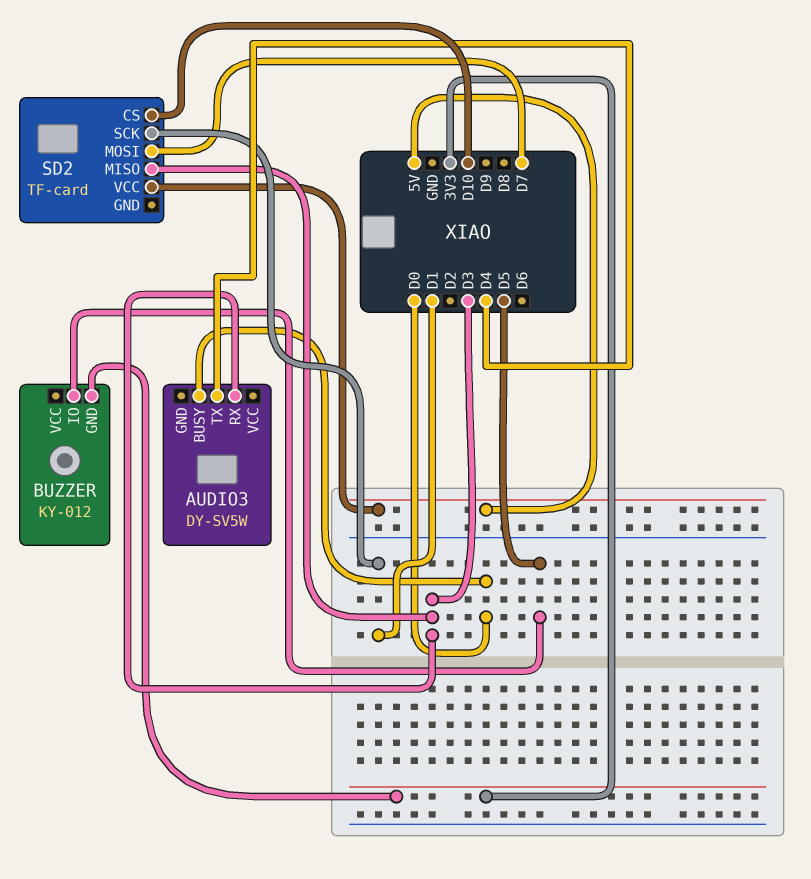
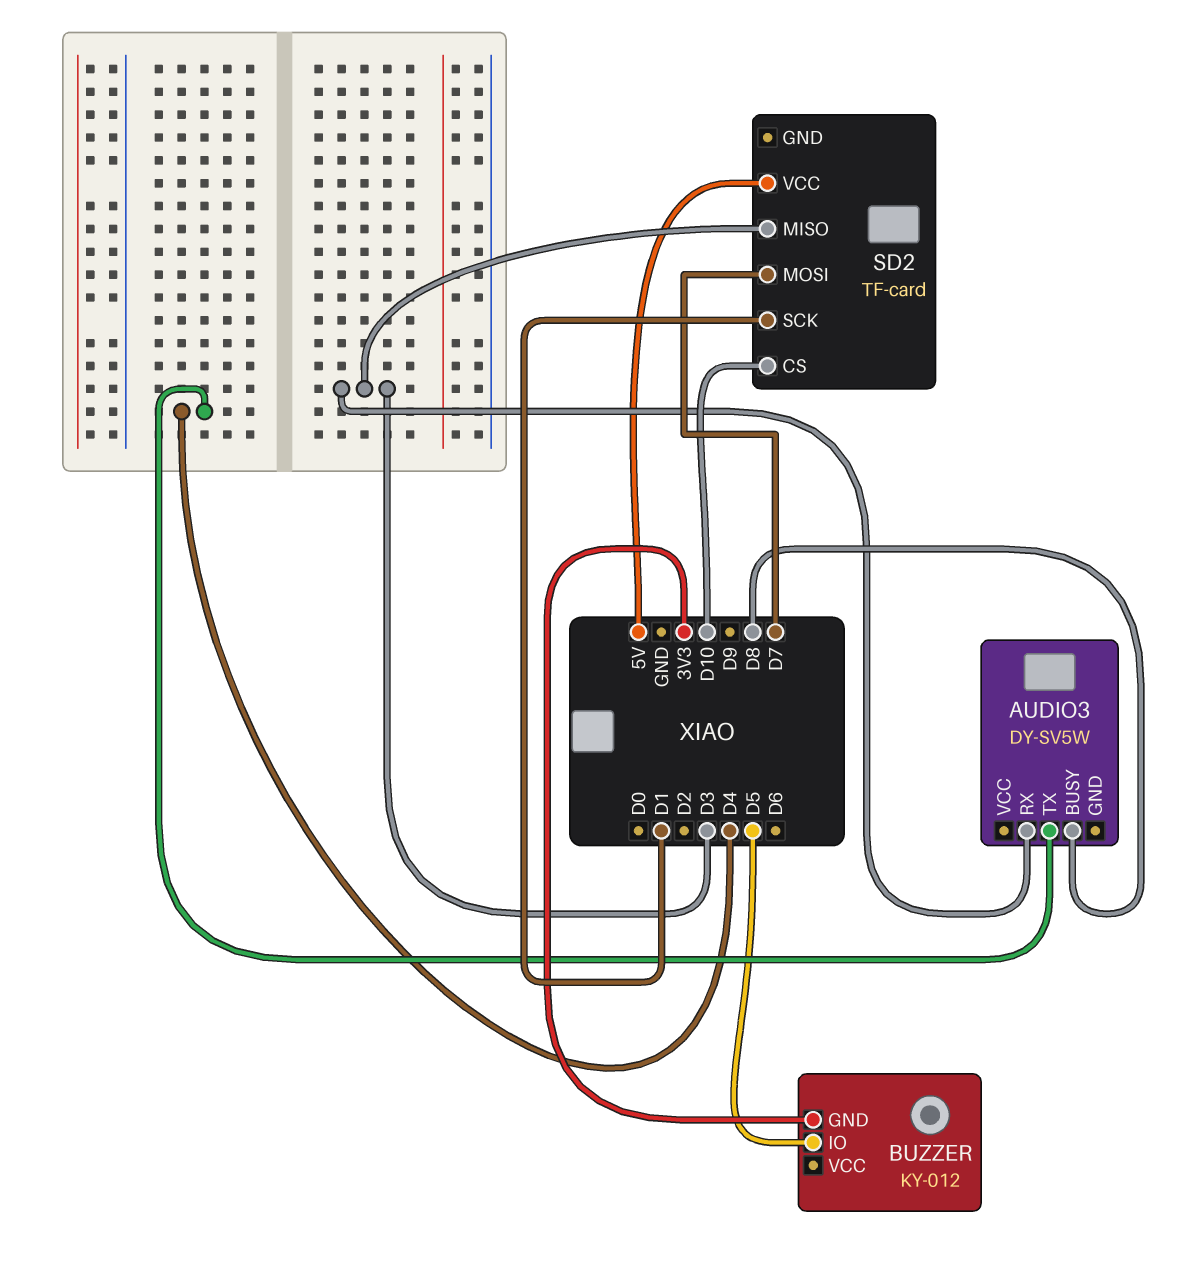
AUDIO3 pin BUSY: D0 -> D8

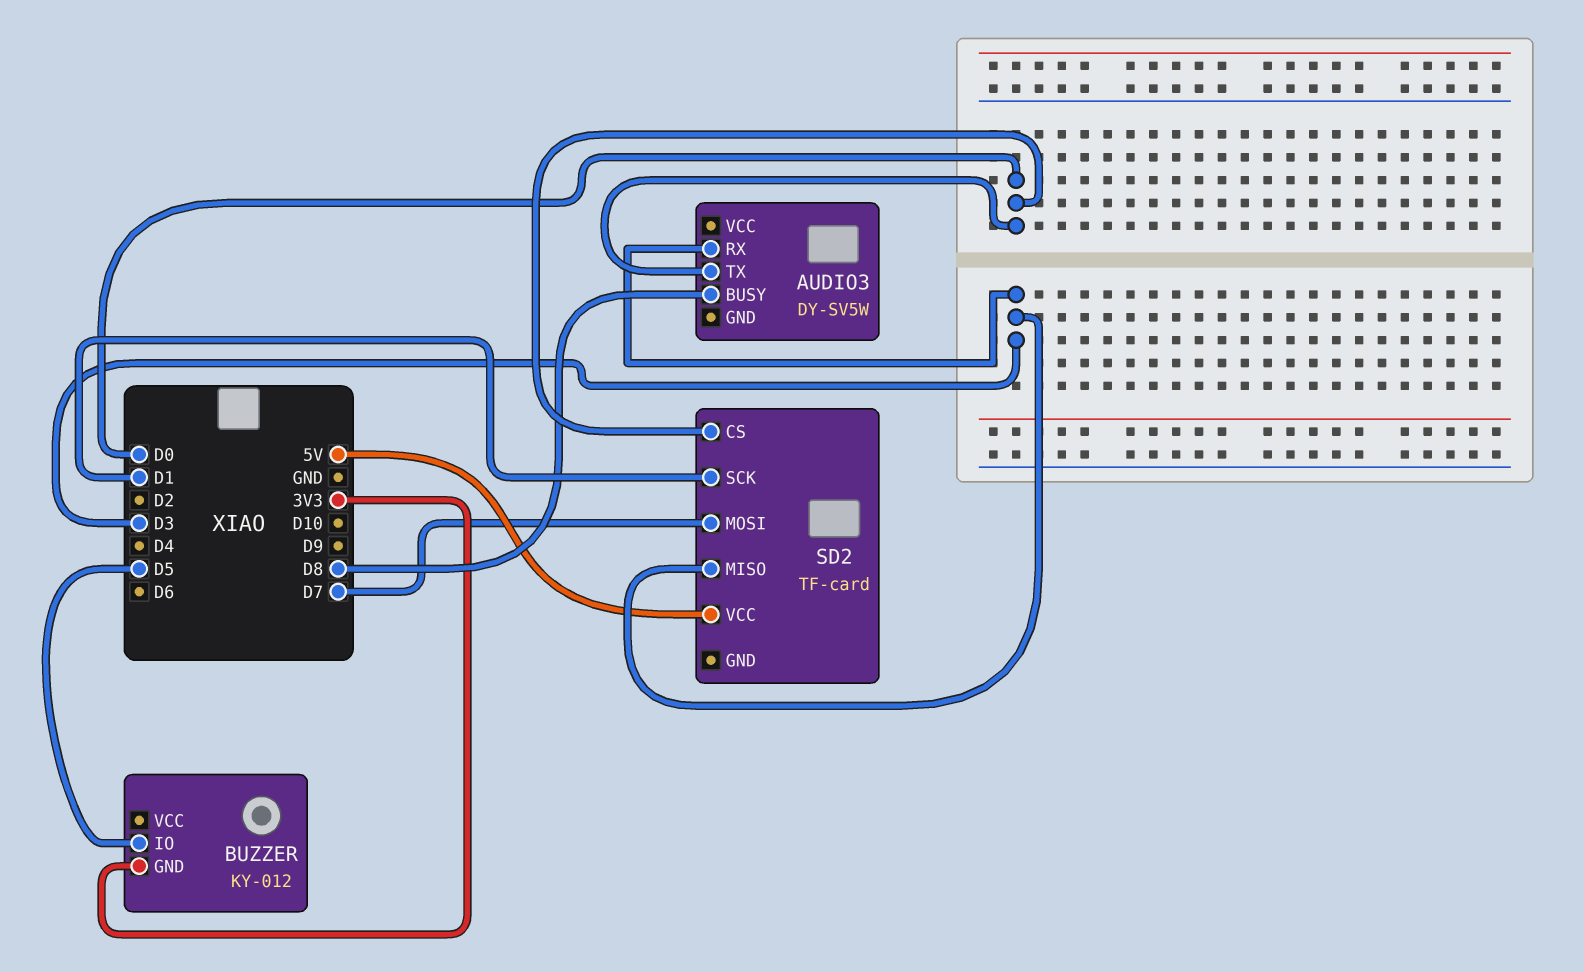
AUDIO3 pin TX: D4 -> D0
SD2 pin CS: D10 -> D0

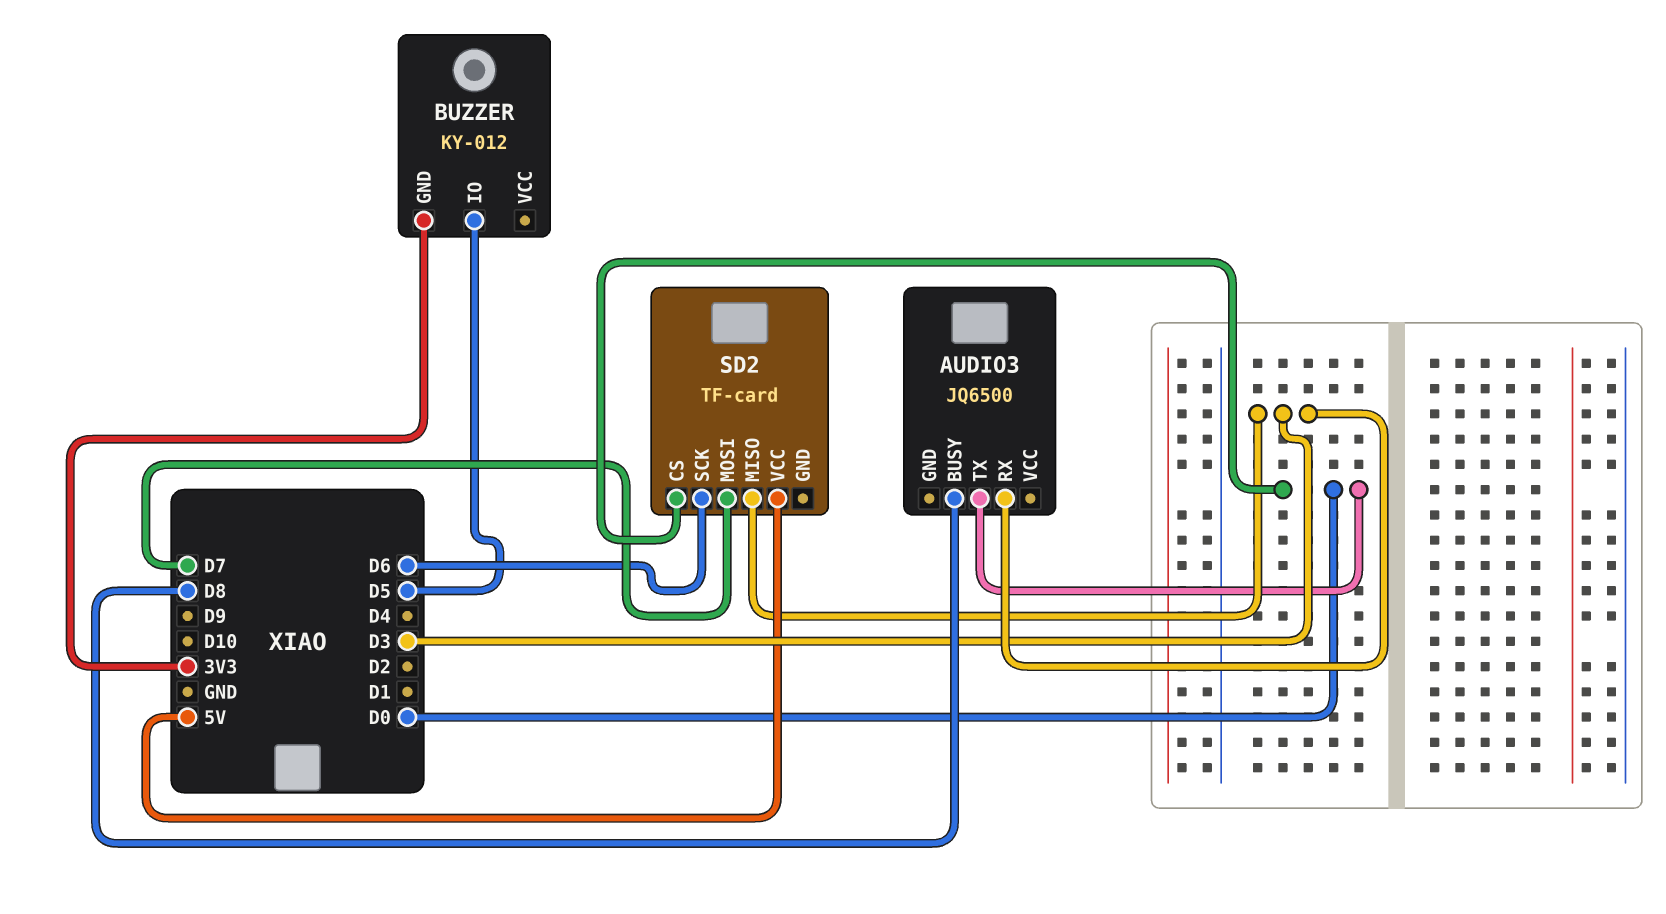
AUDIO3: DY-SV5W -> JQ6500
SD2 pin SCK: D1 -> D6

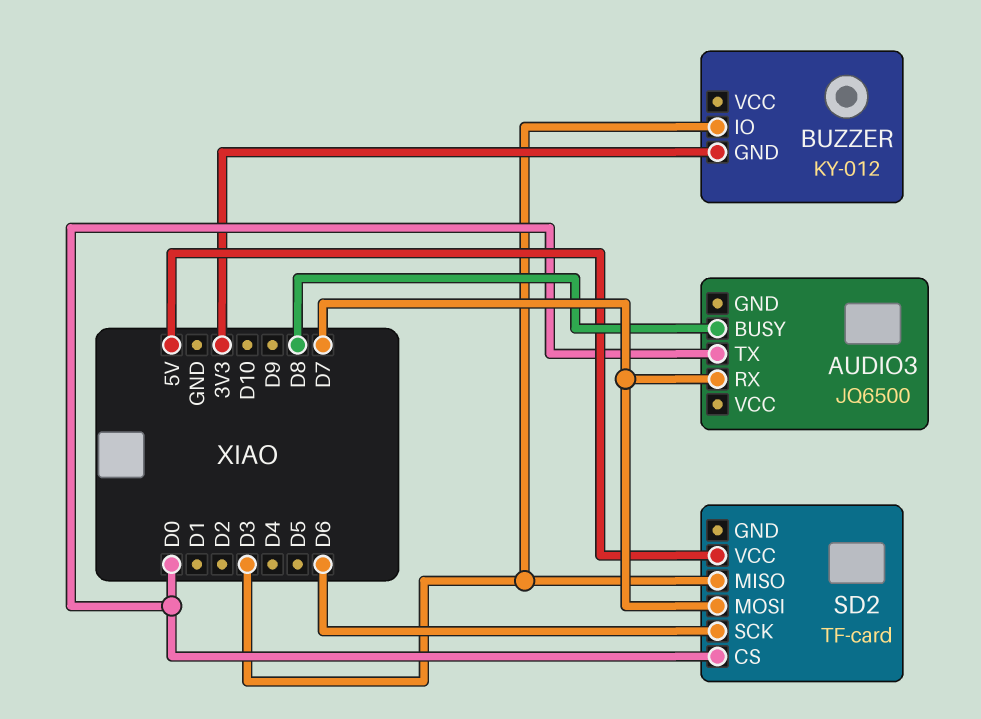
AUDIO3 pin RX: D3 -> D7
BUZZER pin IO: D5 -> D3

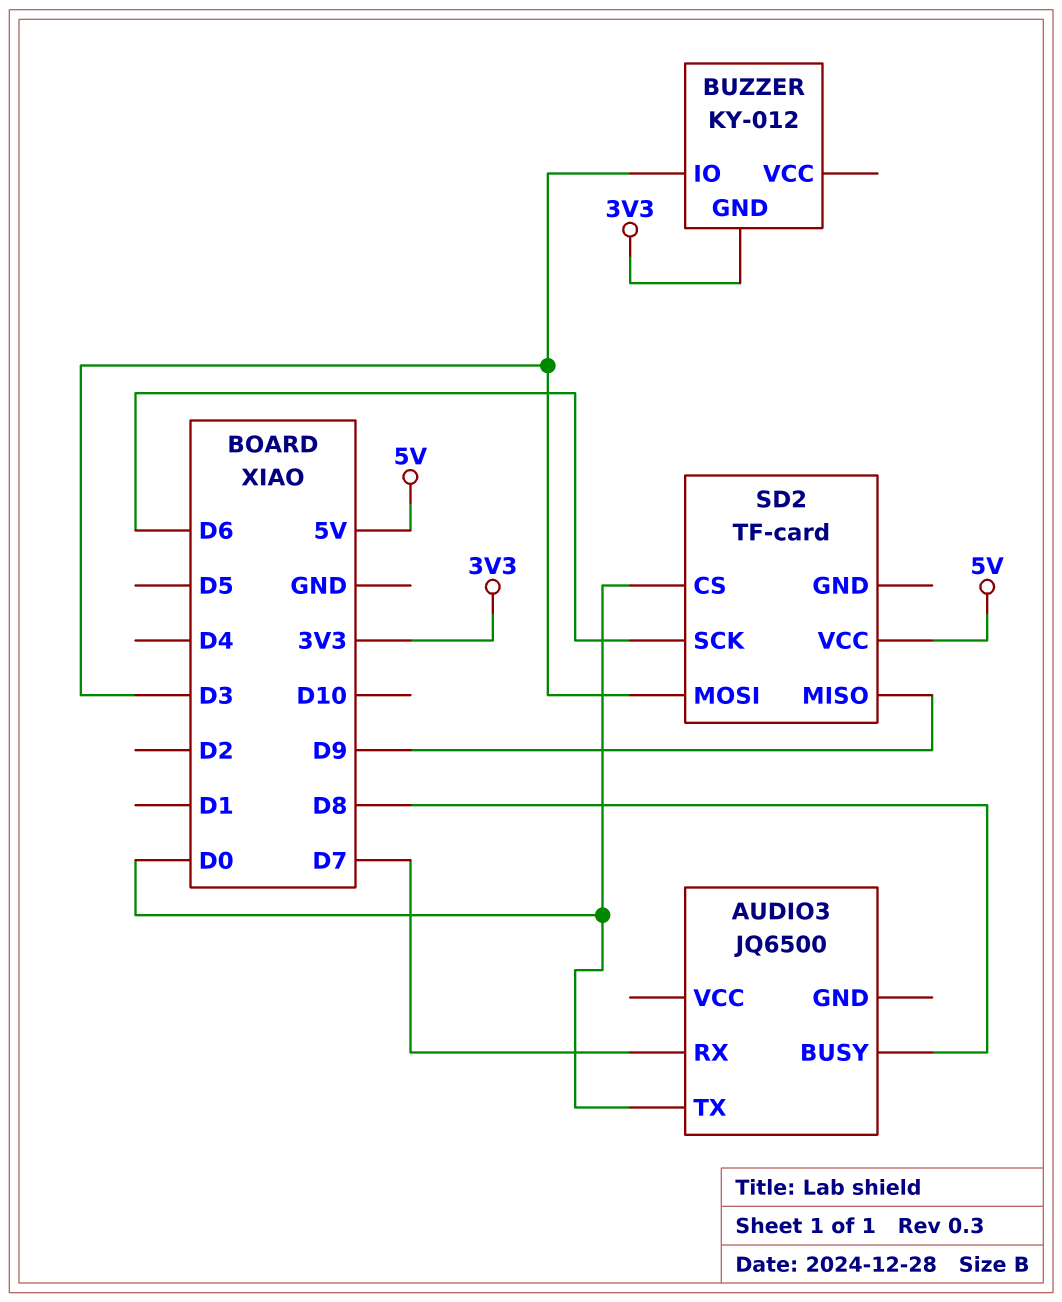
SD2 pin MISO: D3 -> D9
SD2 pin MOSI: D7 -> D3

